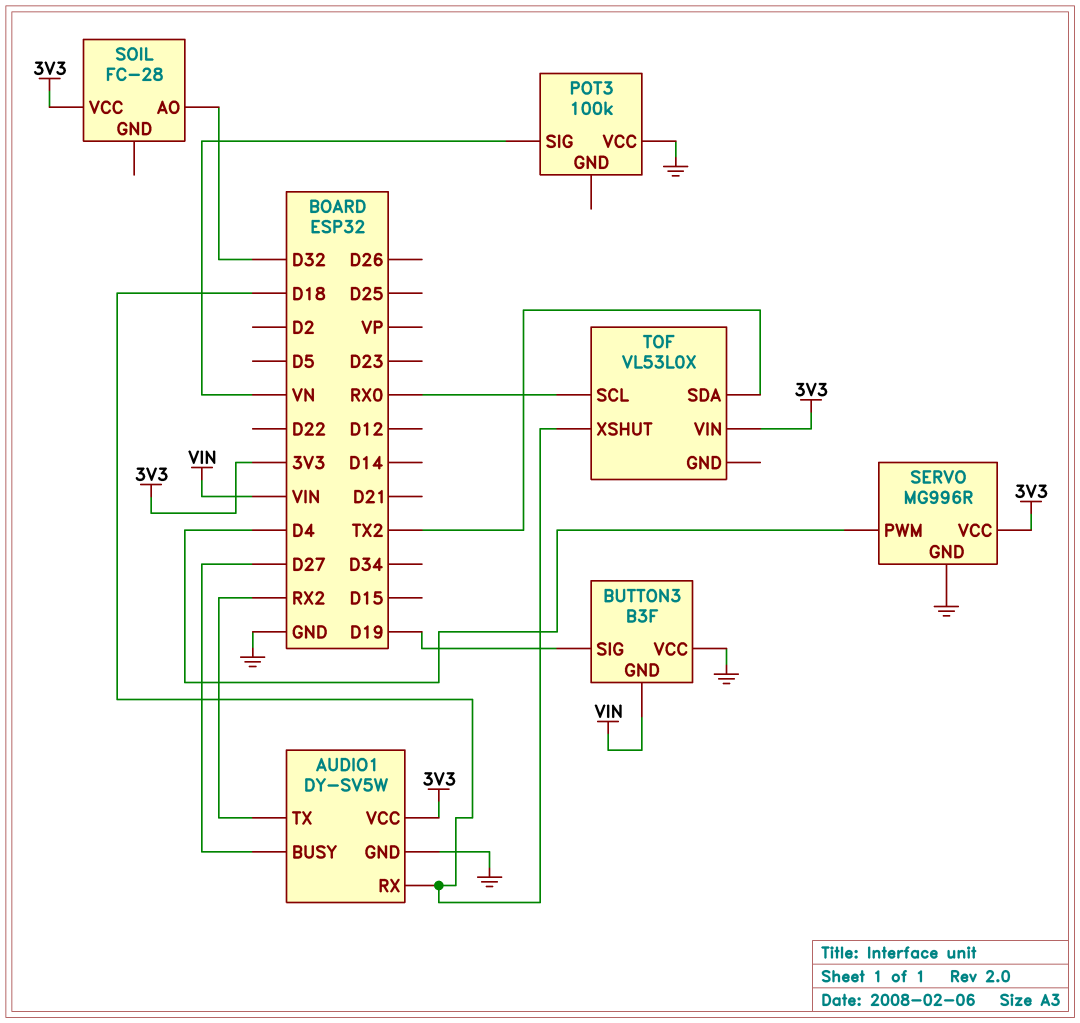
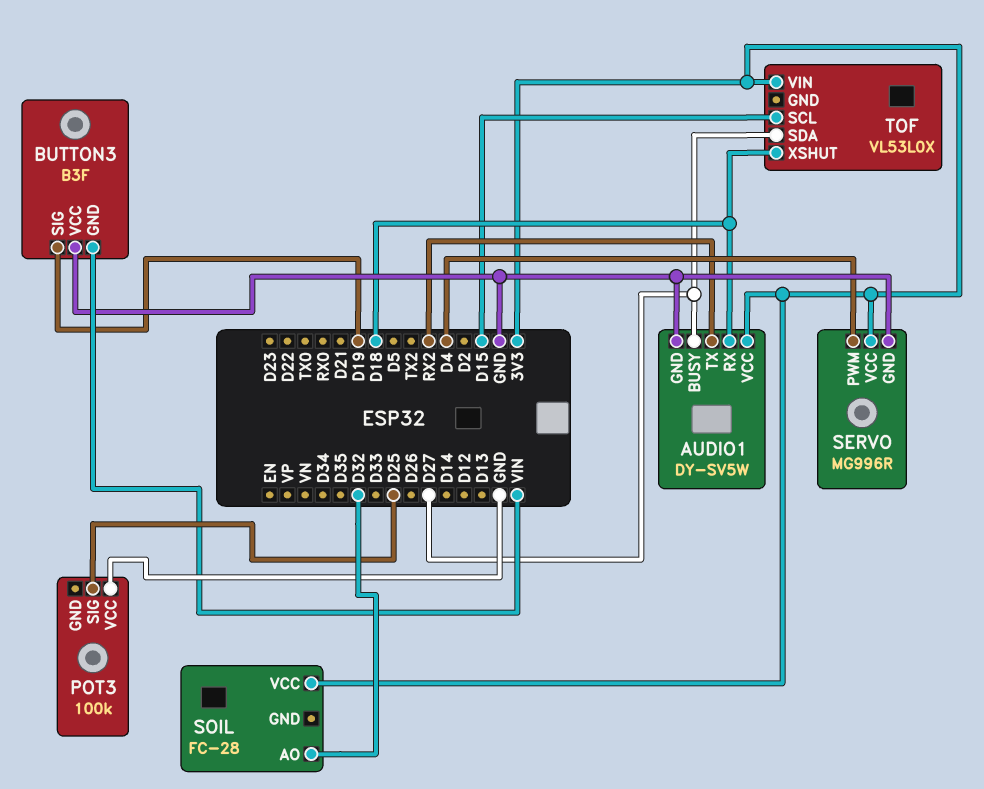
POT3 pin SIG: VN -> D25
TOF pin SCL: RX0 -> D15
TOF pin SDA: TX2 -> D27

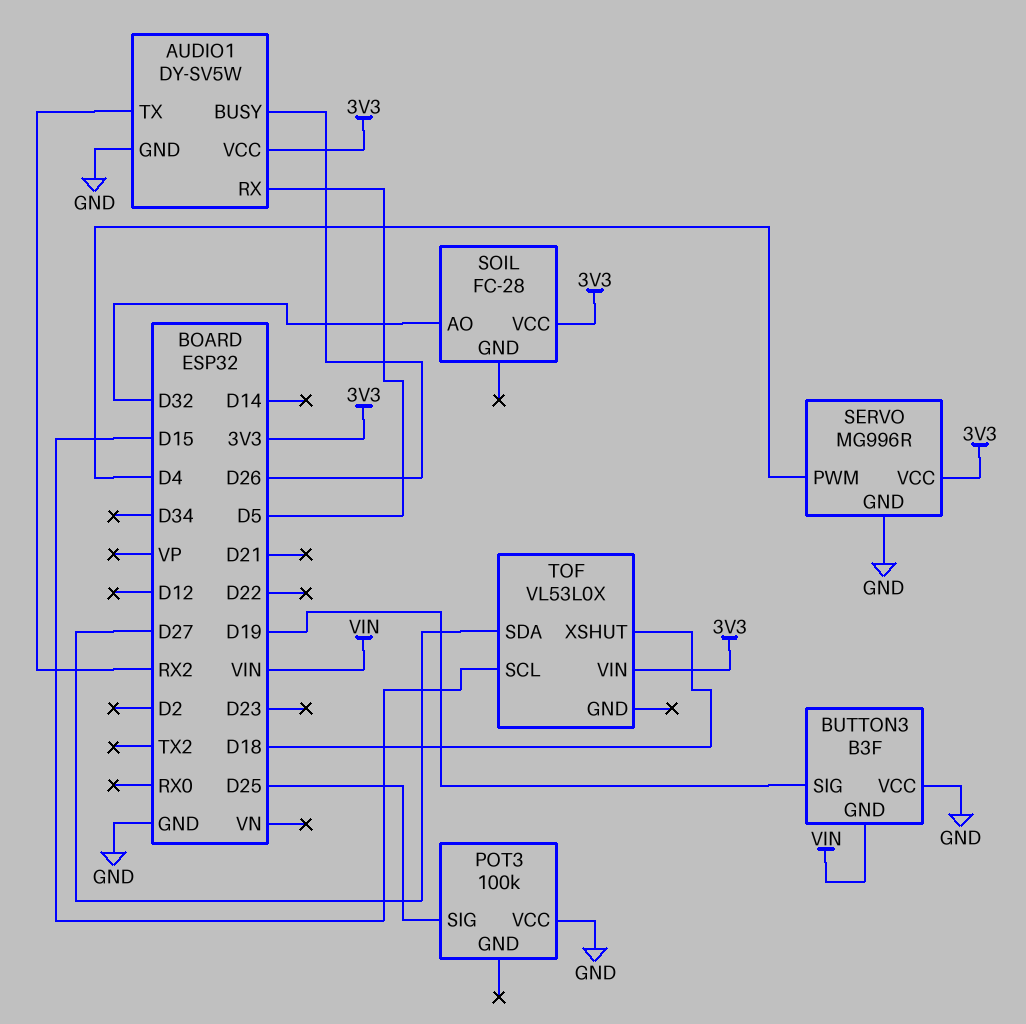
AUDIO1 pin BUSY: D27 -> D26
AUDIO1 pin RX: D18 -> D5

